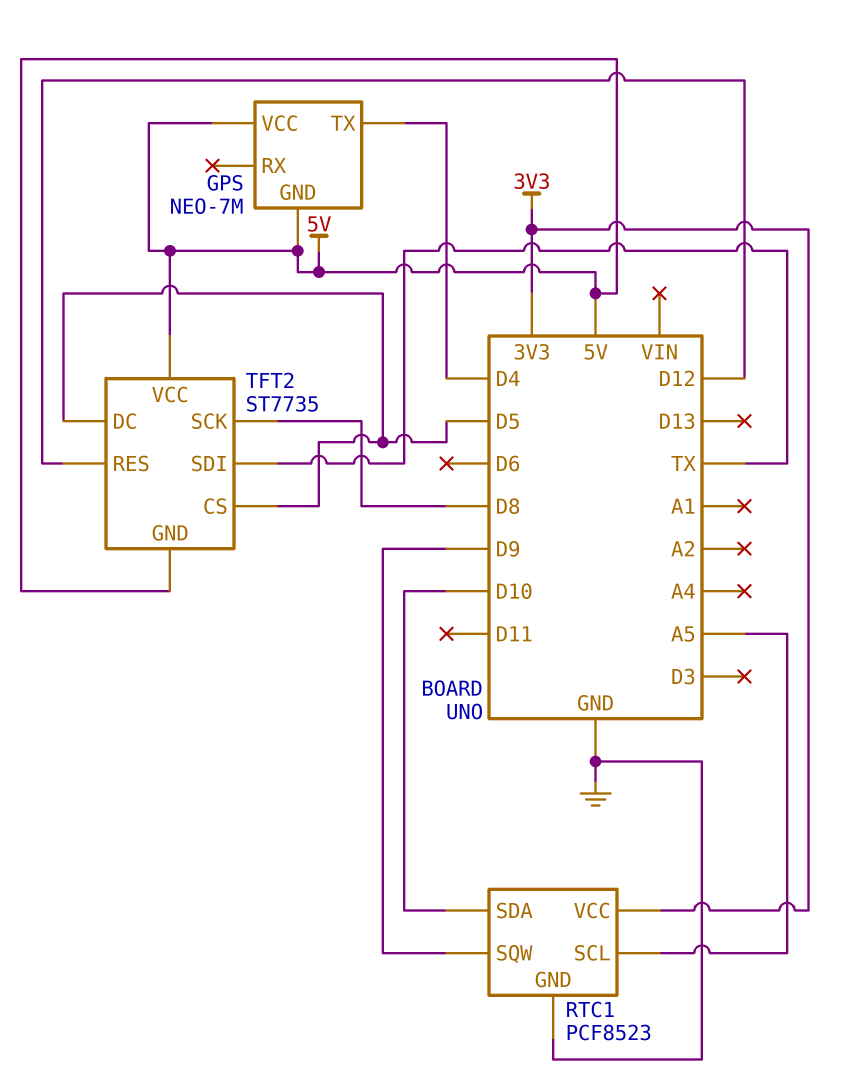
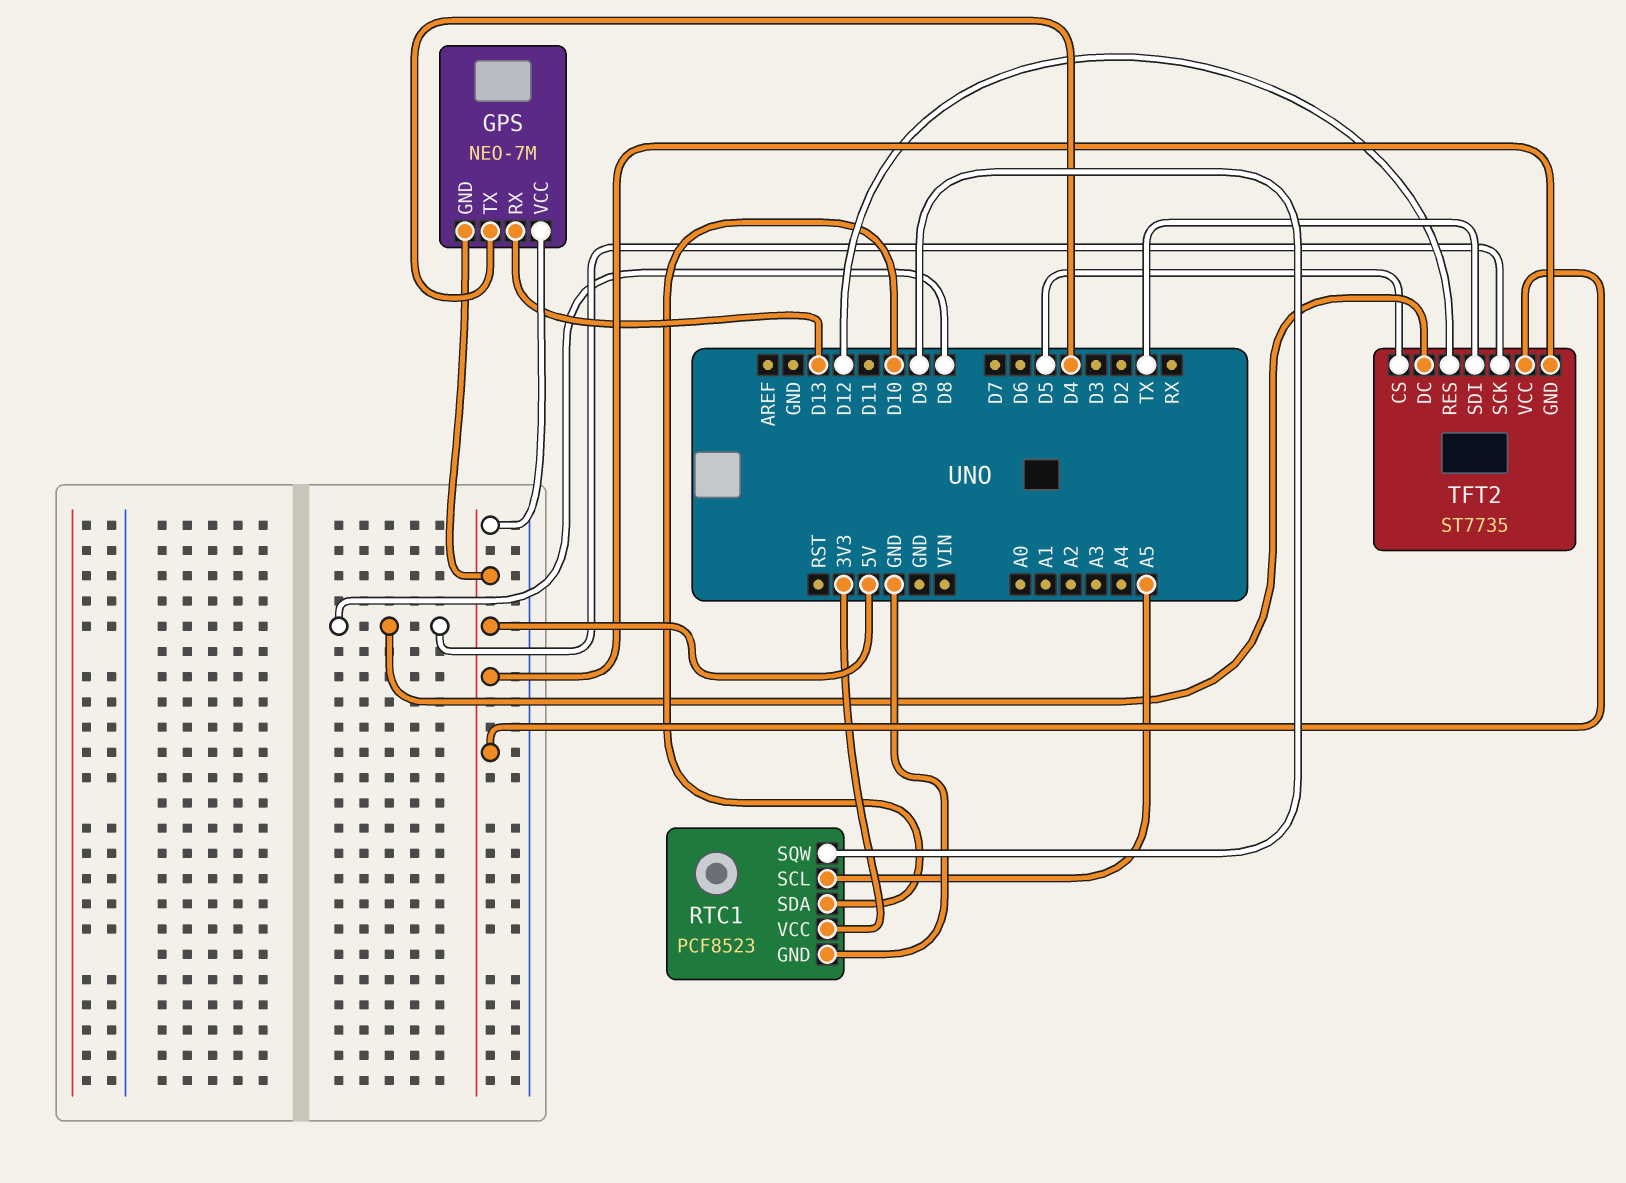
GPS pin RX: none -> D13
TFT2 pin DC: D5 -> D8

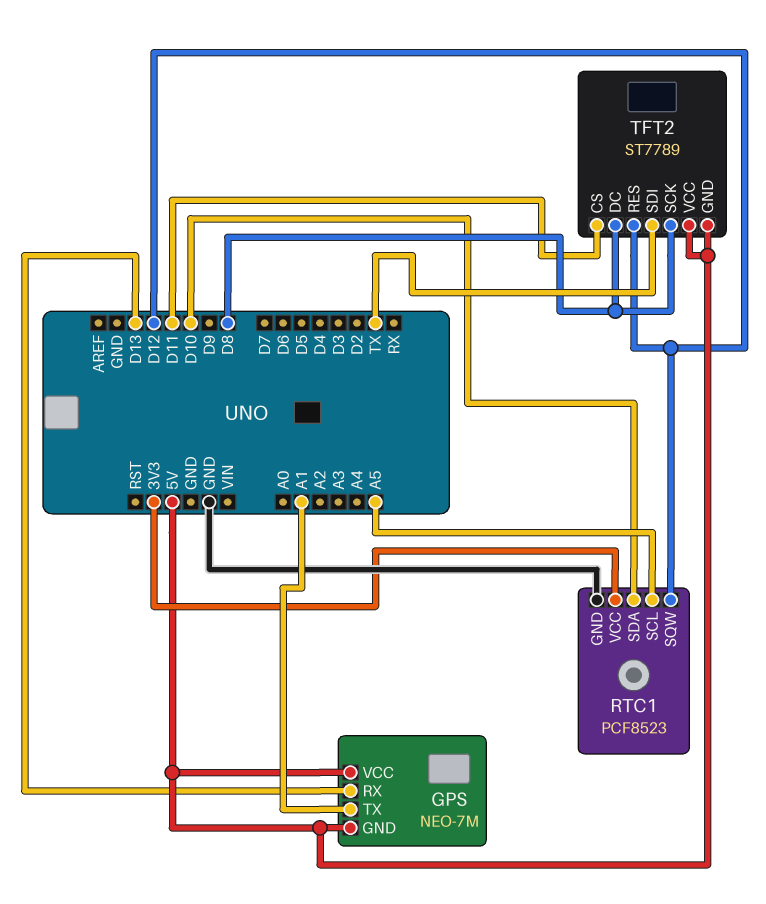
GPS pin TX: D4 -> A1
RTC1 pin SQW: D9 -> D12
TFT2: ST7735 -> ST7789
TFT2 pin CS: D5 -> D11

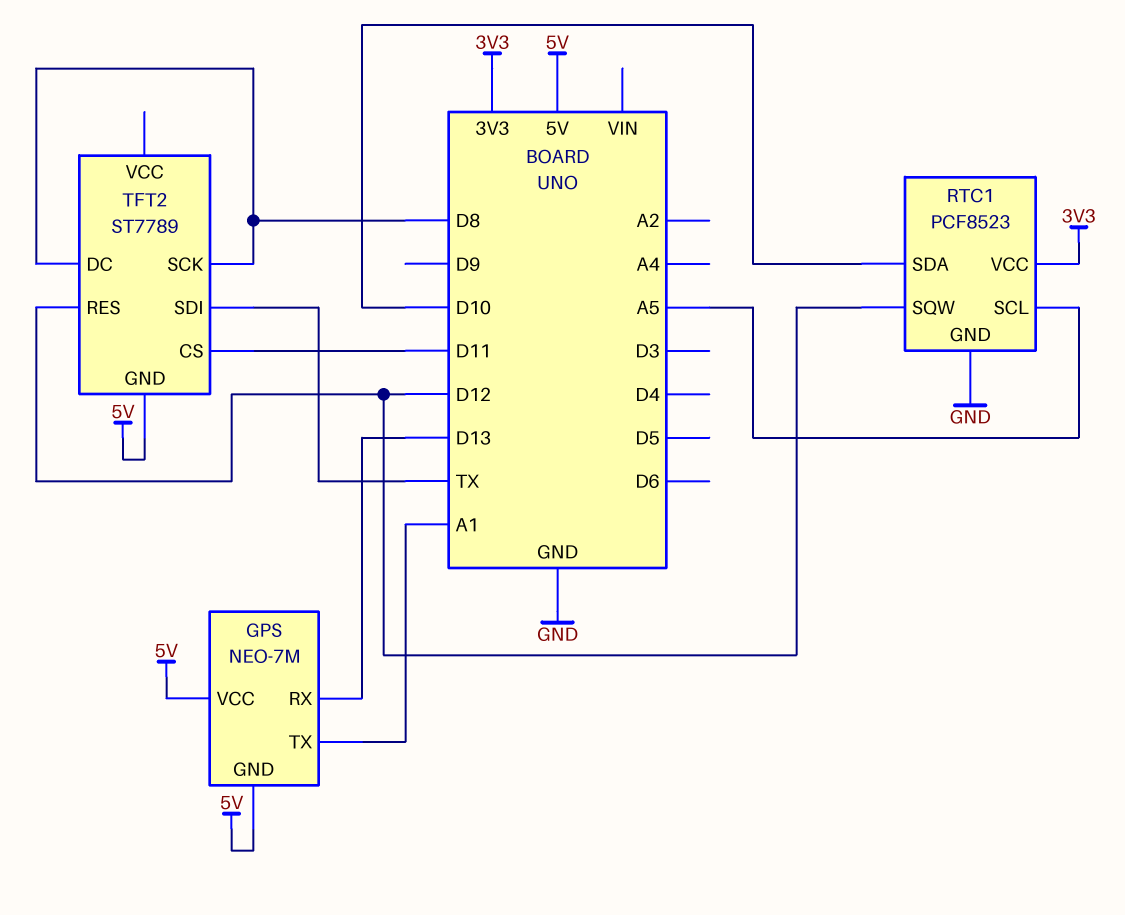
TFT2 pin VCC: 5V -> none

